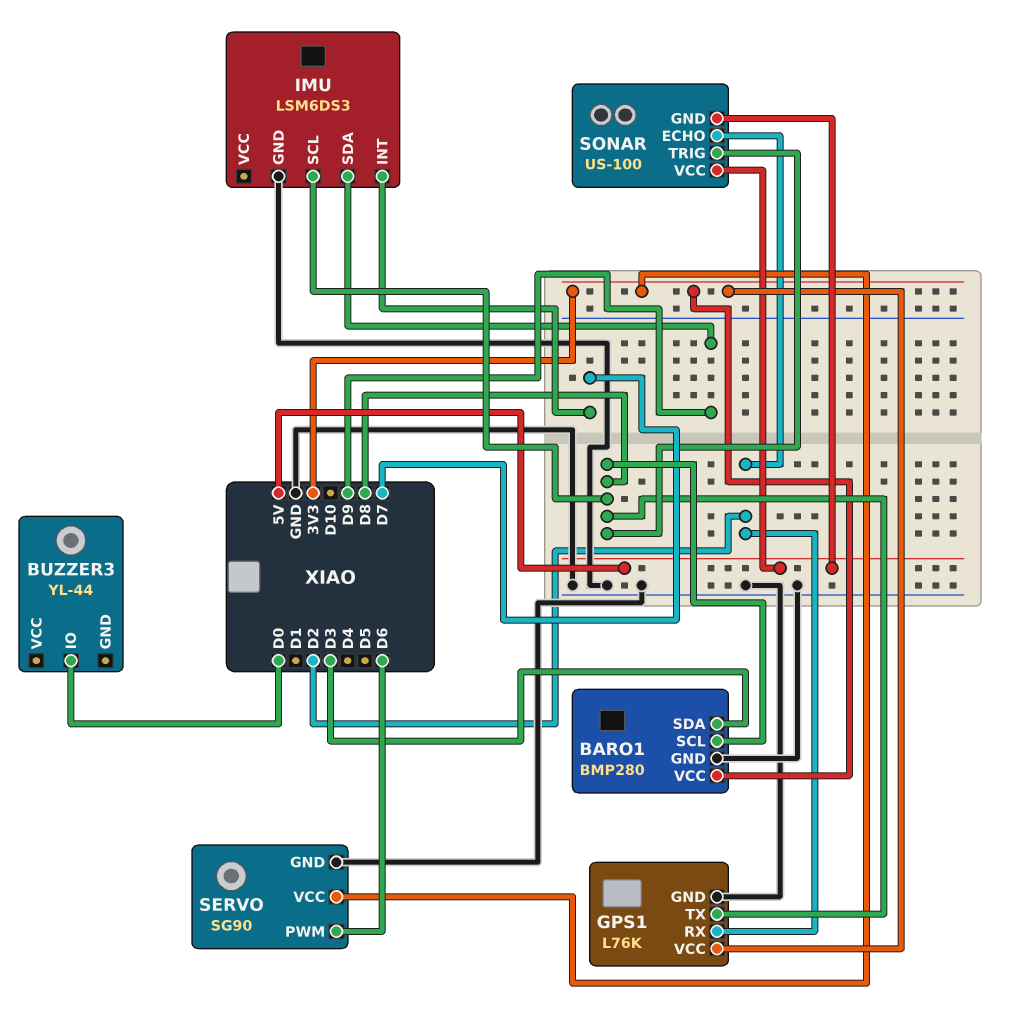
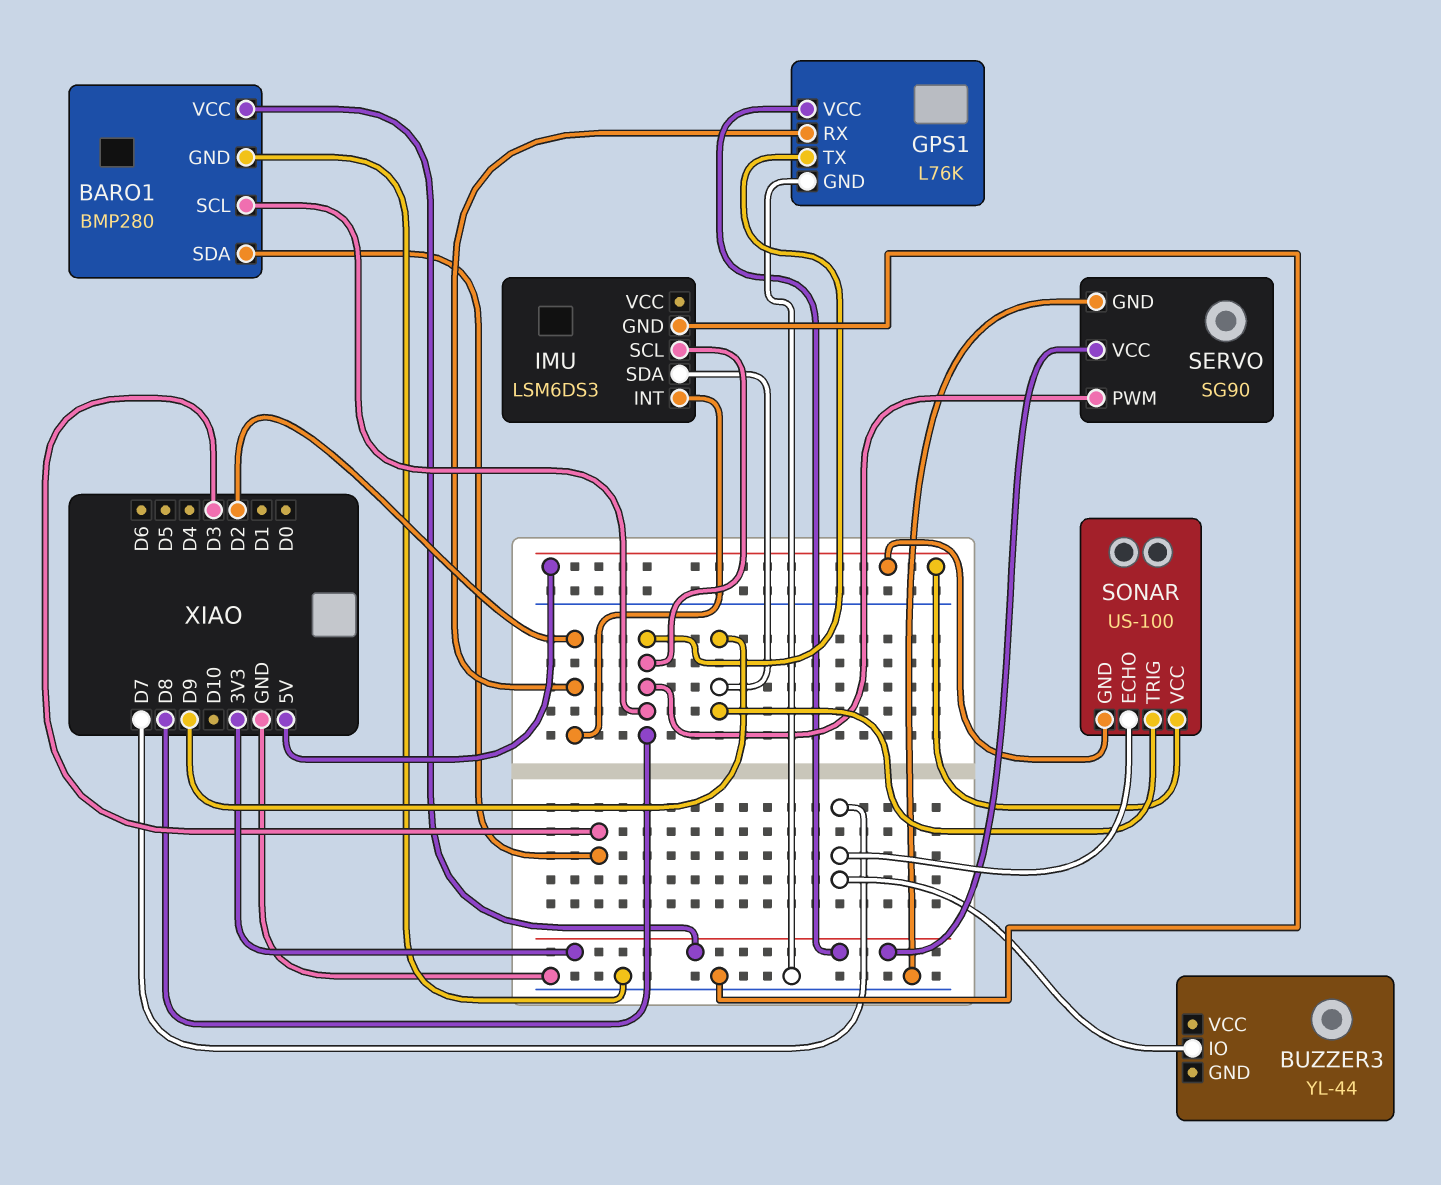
BUZZER3 pin IO: D0 -> D7
IMU pin INT: D7 -> D2
SERVO pin PWM: D6 -> D8
SONAR pin ECHO: D2 -> D7
SONAR pin TRIG: D8 -> D9

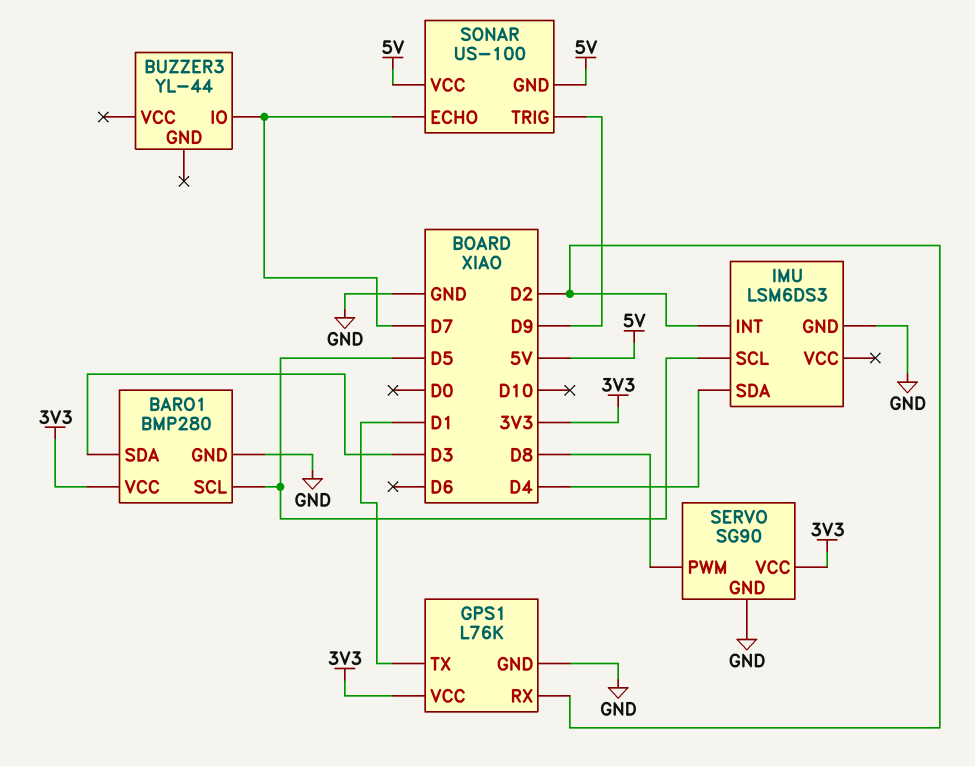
BARO1 pin SCL: D8 -> D5
GPS1 pin TX: D8 -> D1
IMU pin SCL: D8 -> D5
IMU pin SDA: D9 -> D4

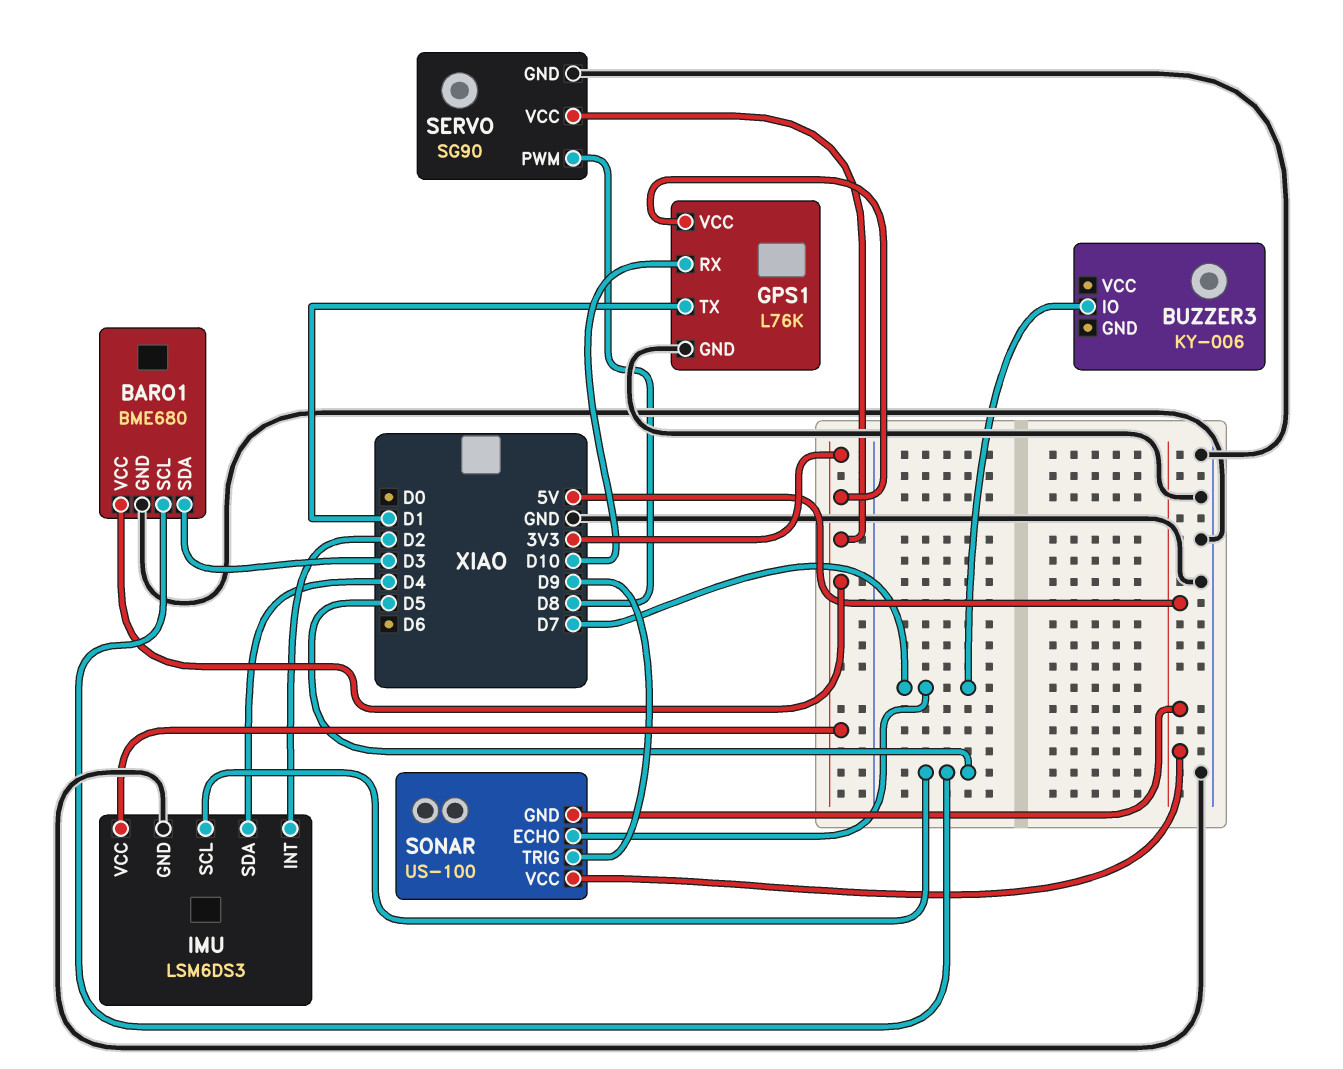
BARO1: BMP280 -> BME680
BUZZER3: YL-44 -> KY-006
GPS1 pin RX: D2 -> D10
IMU pin VCC: none -> 3V3

